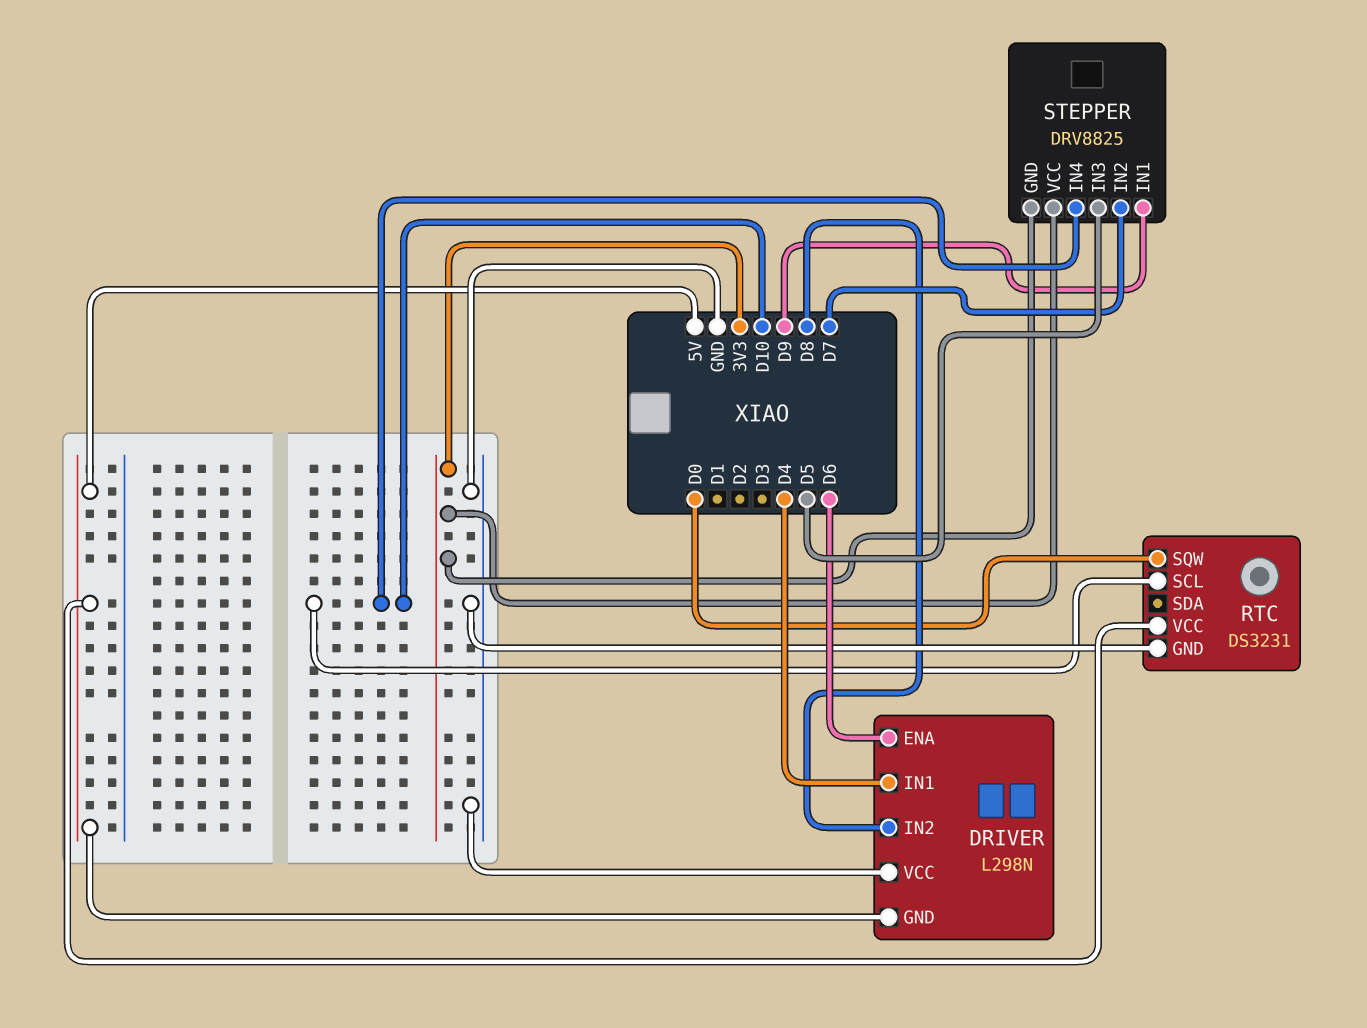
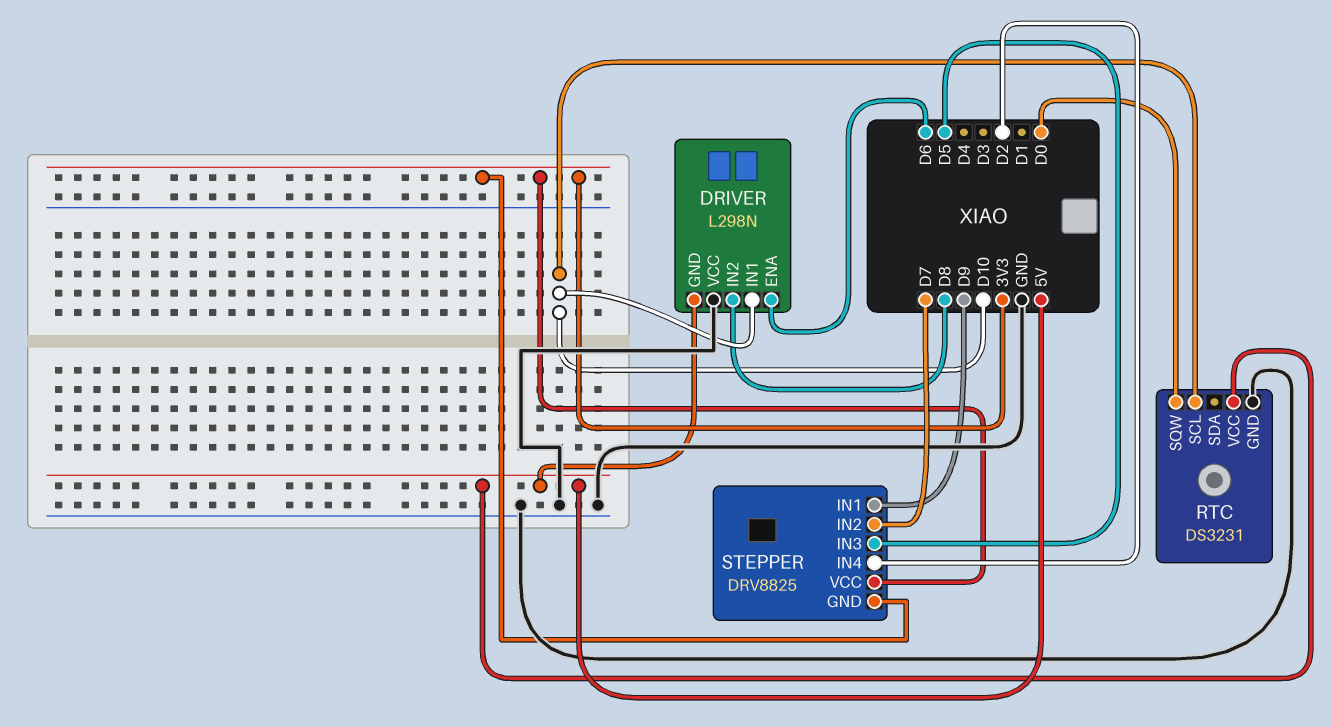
DRIVER pin IN1: D4 -> D10
STEPPER pin IN4: D10 -> D2

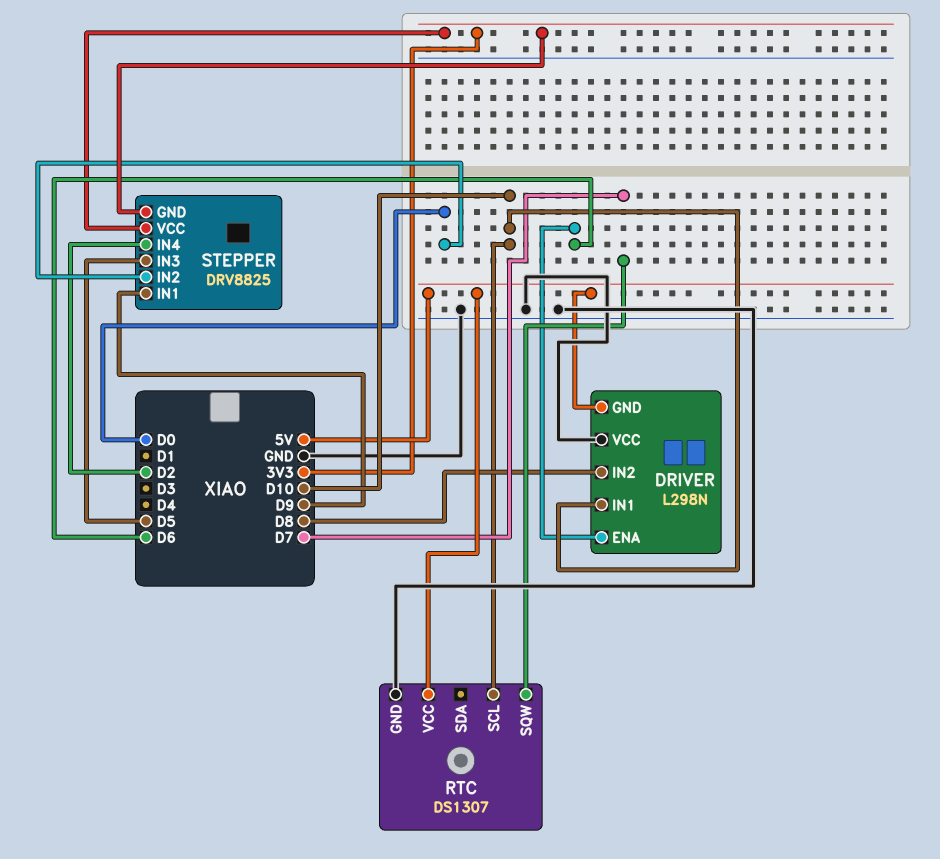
RTC: DS3231 -> DS1307
RTC pin SQW: D0 -> D7
STEPPER pin IN2: D7 -> D0

